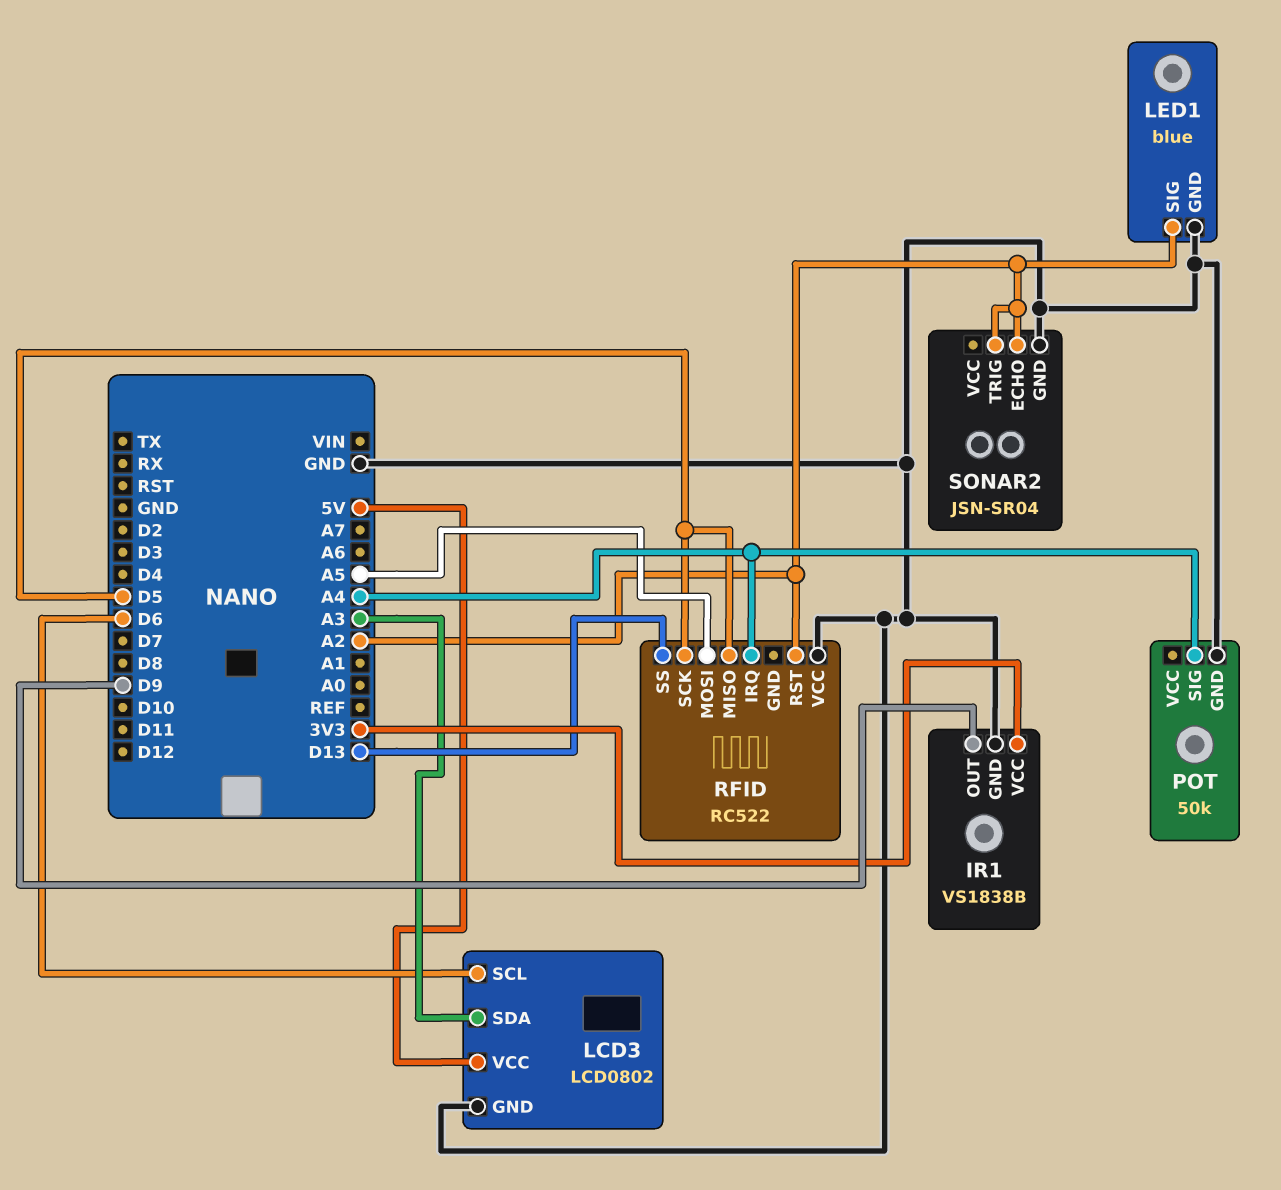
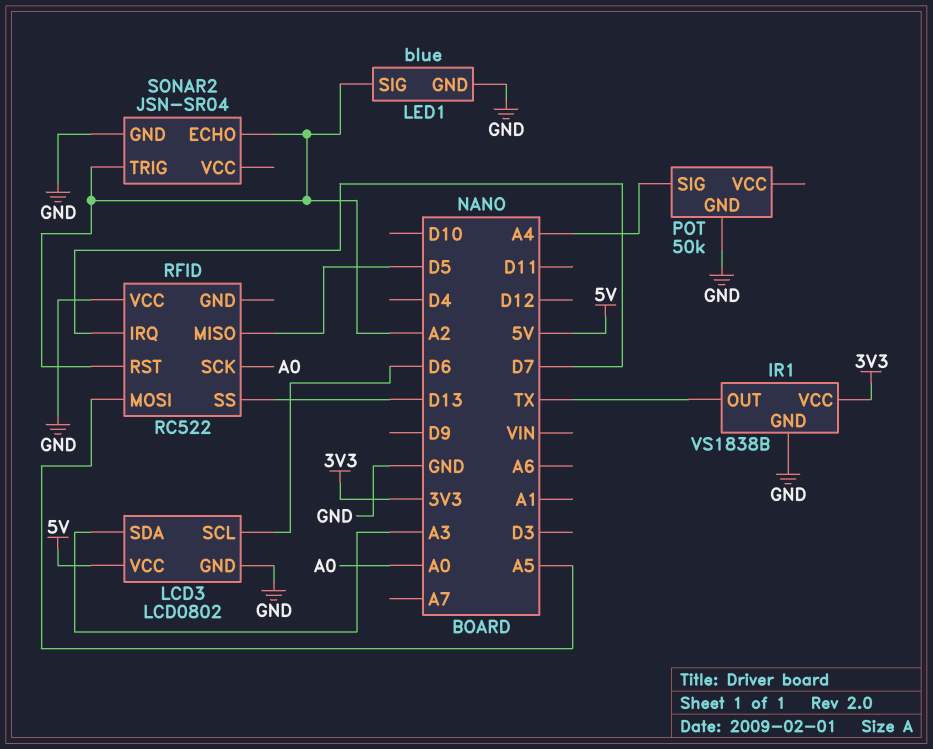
IR1 pin OUT: D9 -> TX
RFID pin IRQ: A4 -> D7
RFID pin SCK: D5 -> A0

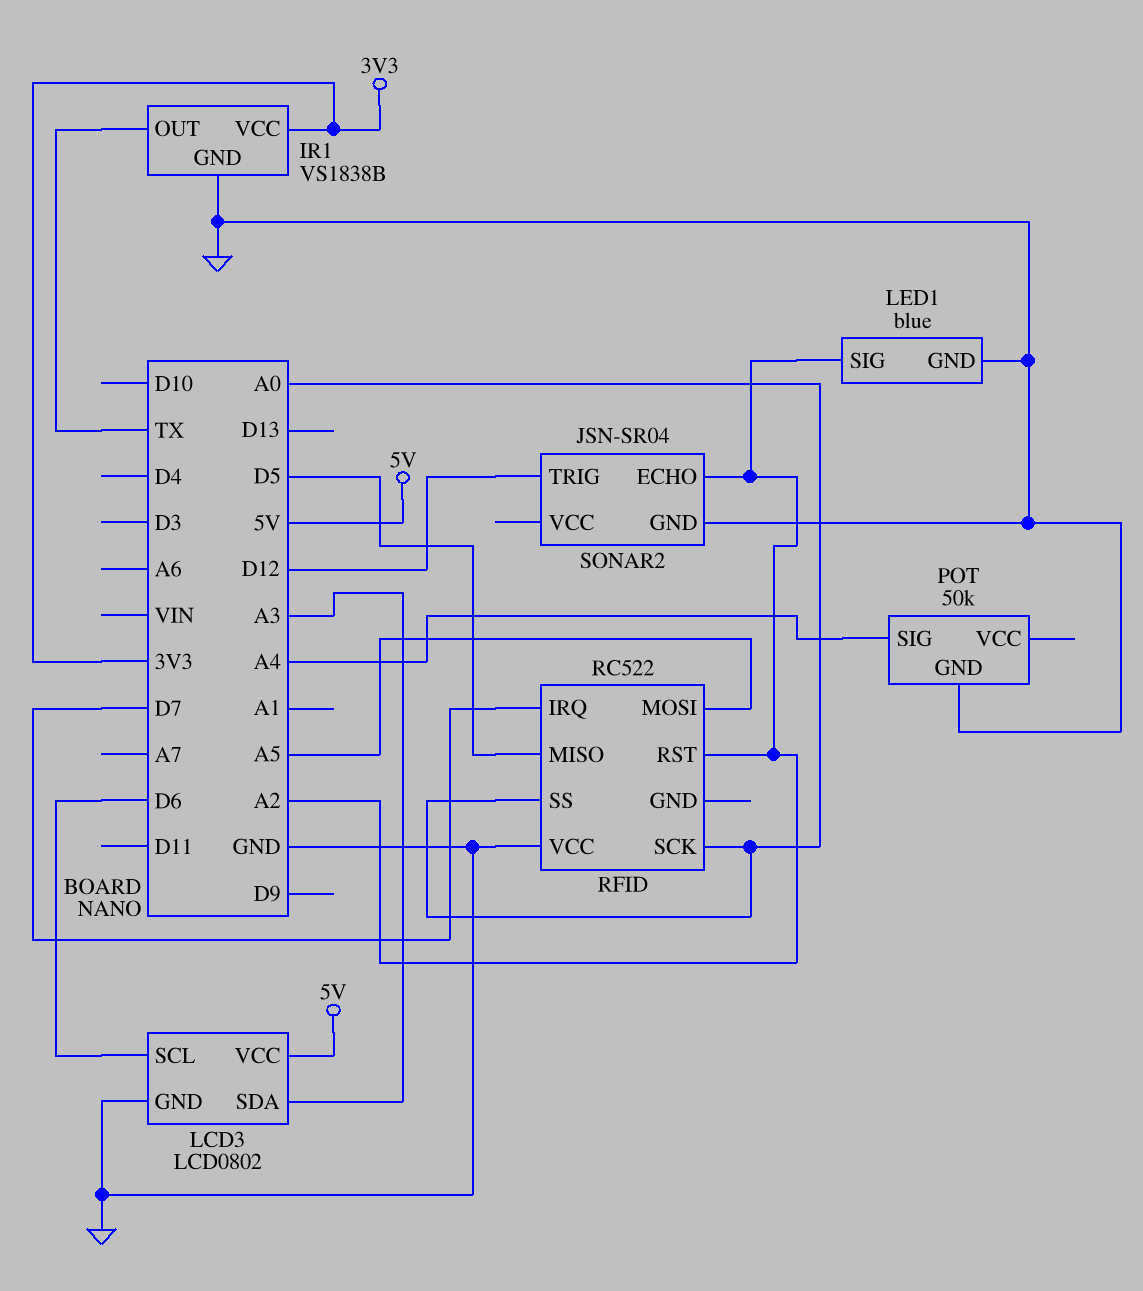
RFID pin SS: D13 -> A0
SONAR2 pin TRIG: A2 -> D12

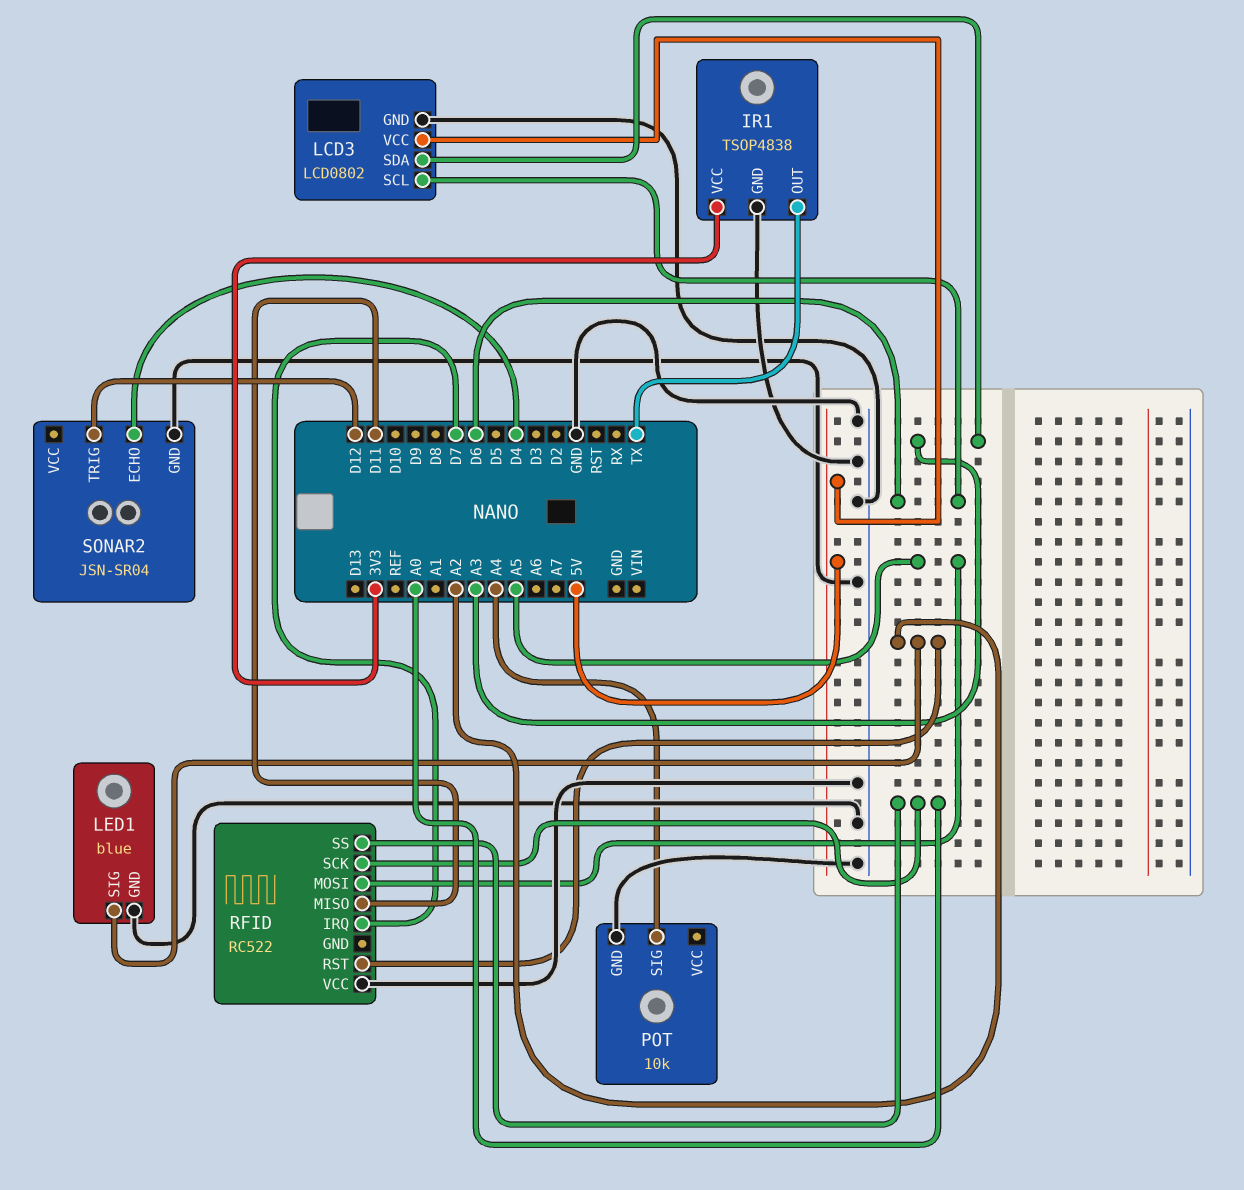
IR1: VS1838B -> TSOP4838
POT: 50k -> 10k
RFID pin MISO: D5 -> D11
SONAR2 pin ECHO: A2 -> D4

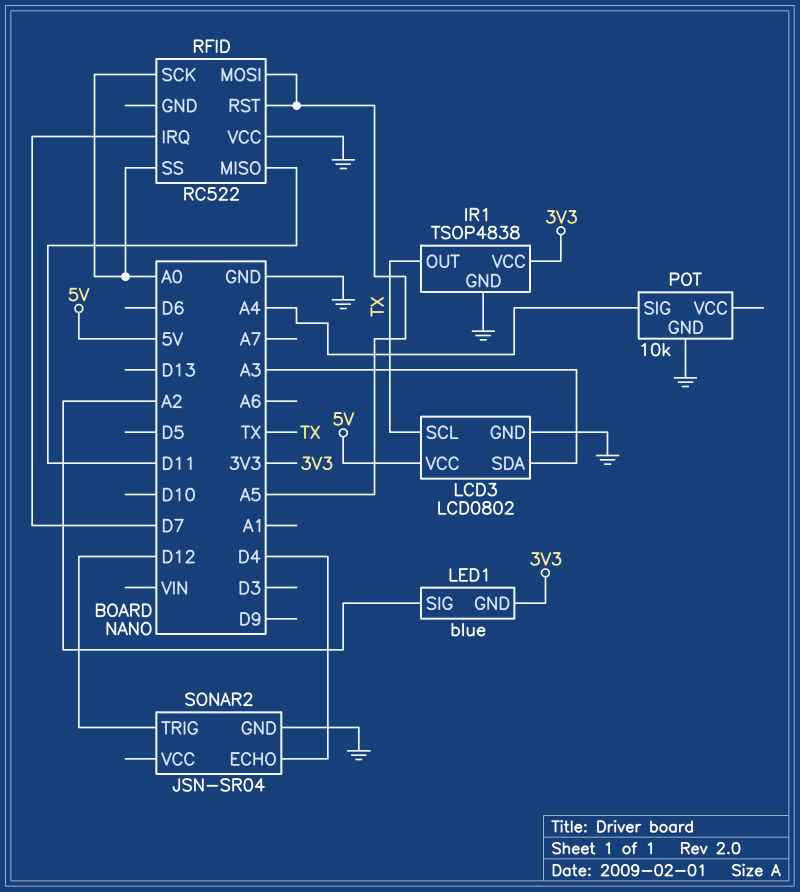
LCD3 pin SCL: D6 -> TX
LED1 pin GND: GND -> 3V3
RFID pin RST: A2 -> A5

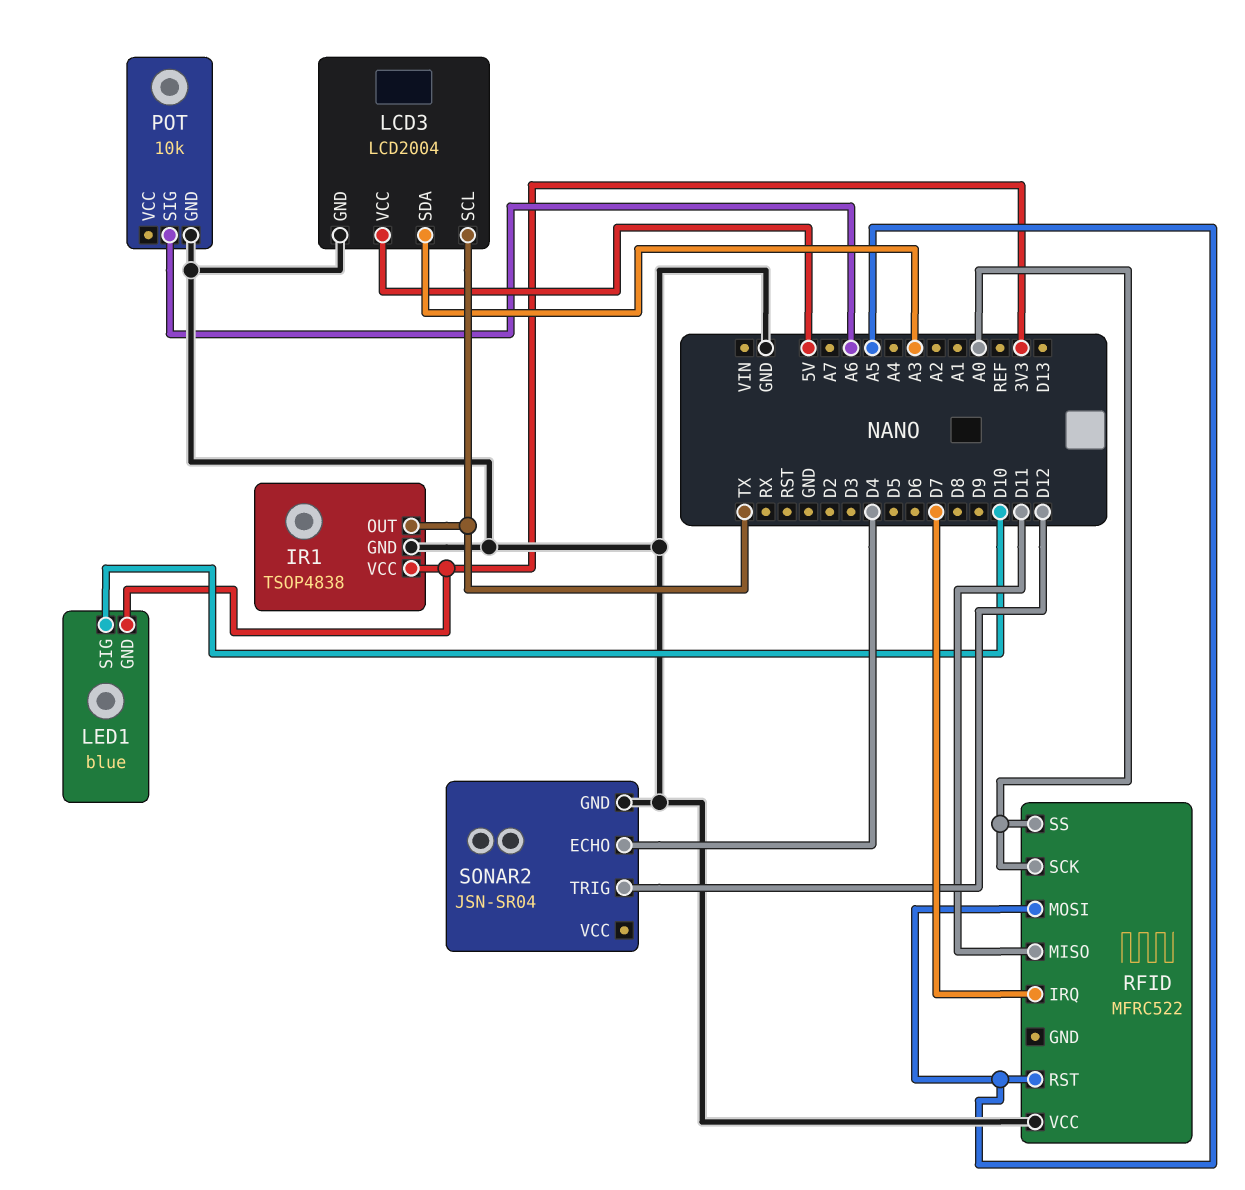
LCD3: LCD0802 -> LCD2004
LED1 pin SIG: A2 -> D10
POT pin SIG: A4 -> A6
RFID: RC522 -> MFRC522

